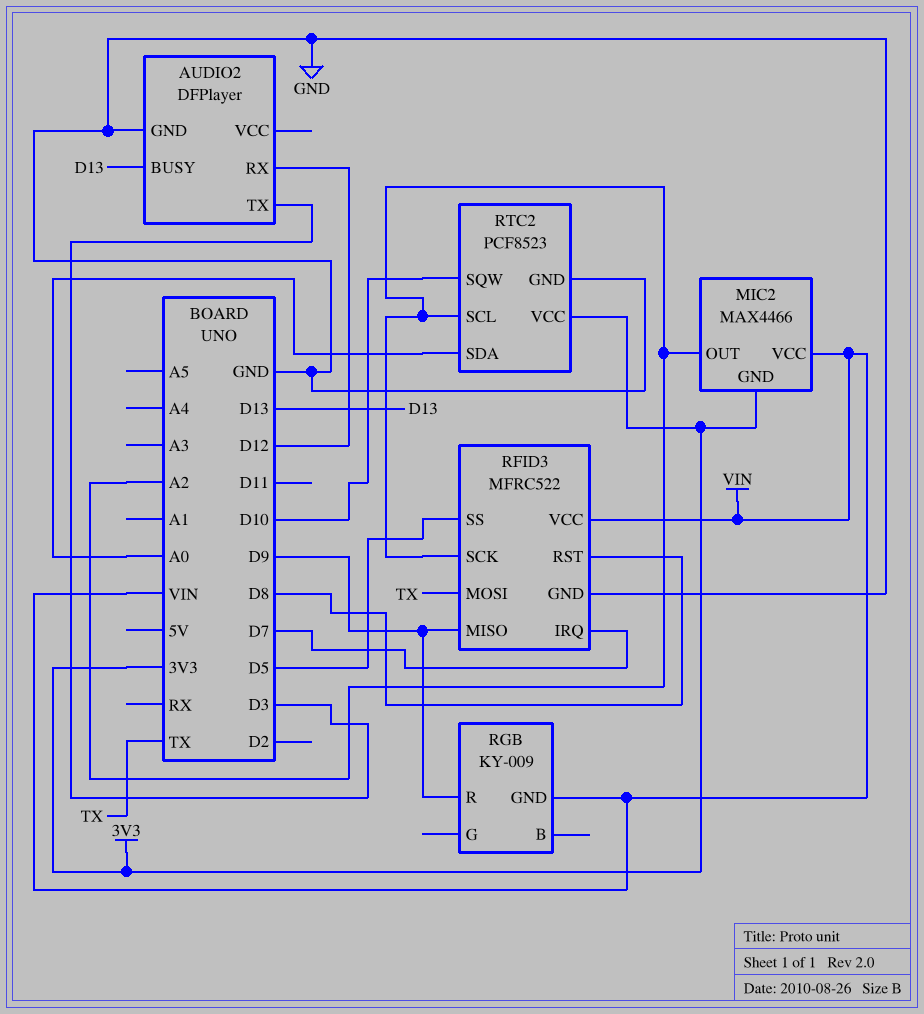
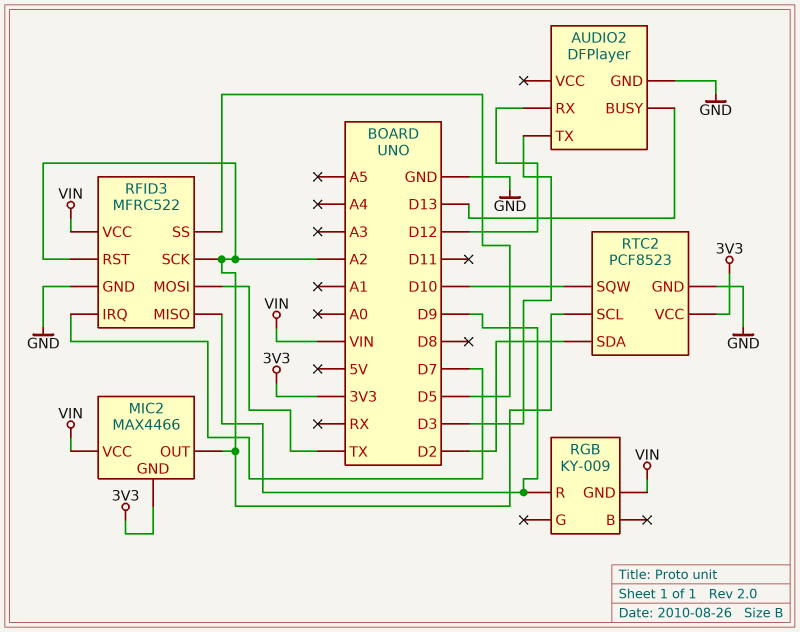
RFID3 pin RST: D8 -> A2
RTC2 pin SDA: A0 -> D2

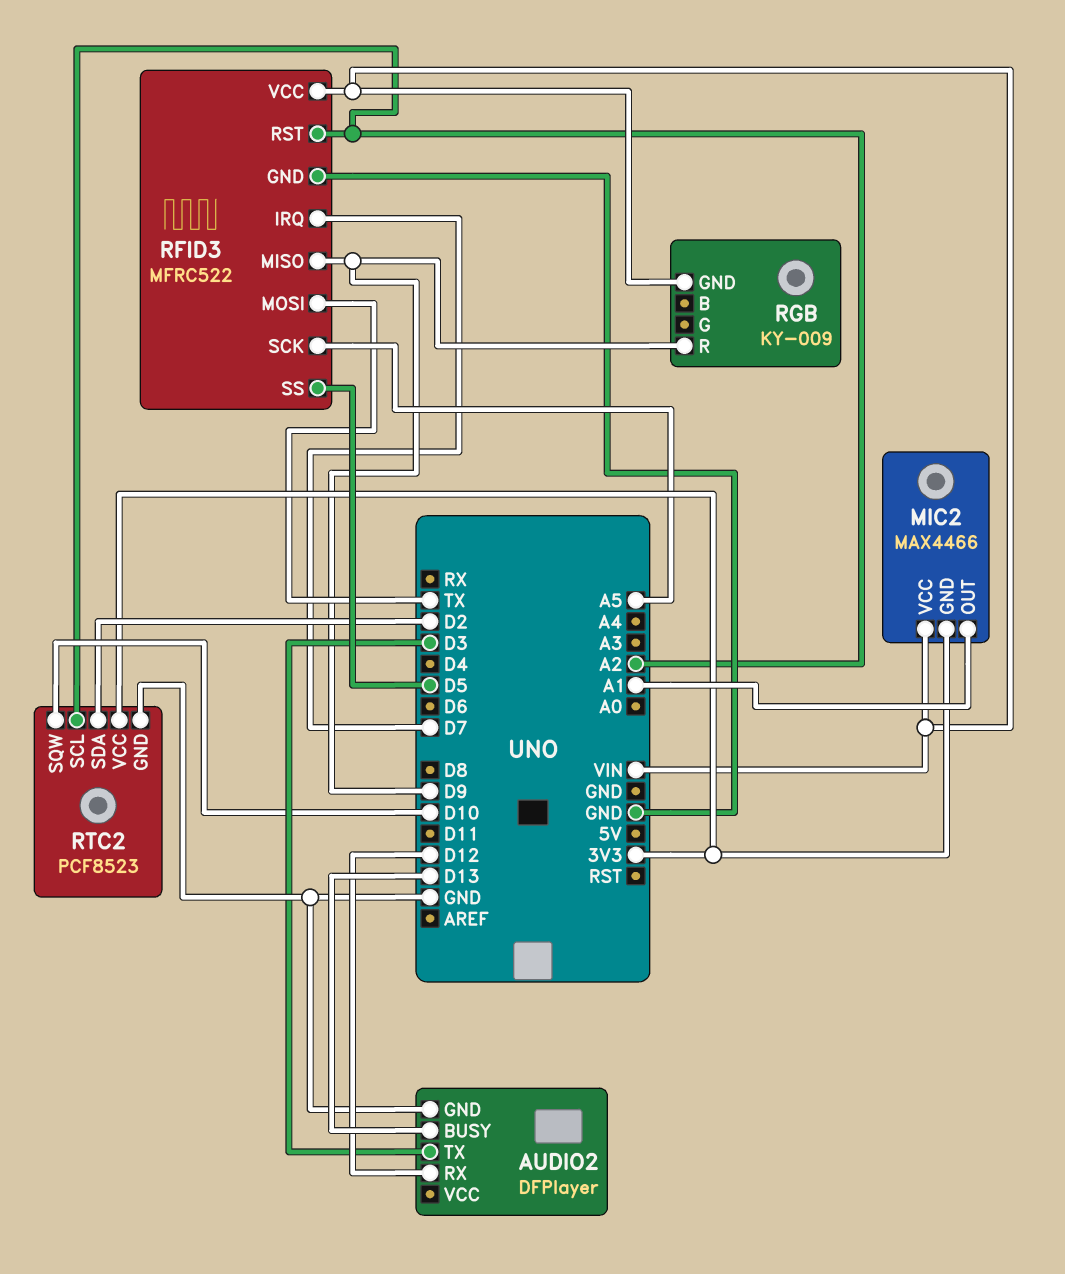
MIC2 pin OUT: A2 -> A1
RFID3 pin SCK: A2 -> A5

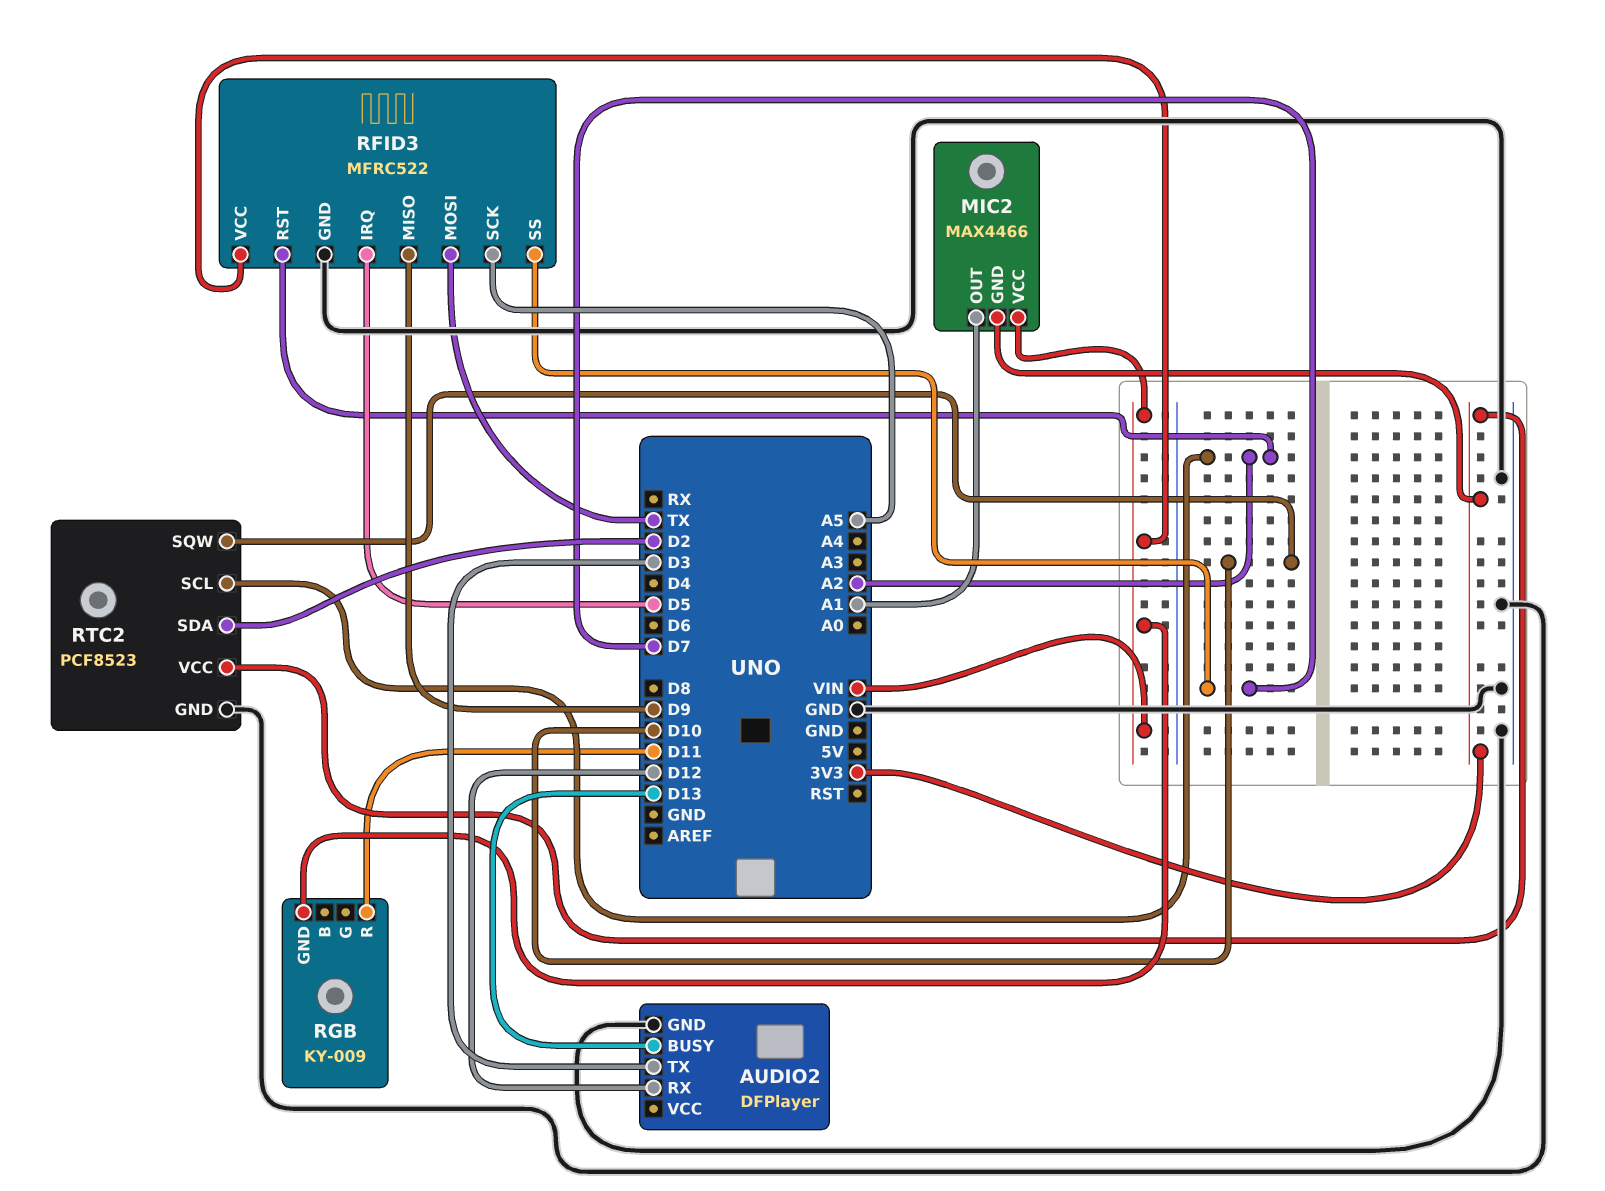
RFID3 pin IRQ: D7 -> D5
RFID3 pin SS: D5 -> D7
RGB pin R: D9 -> D11

